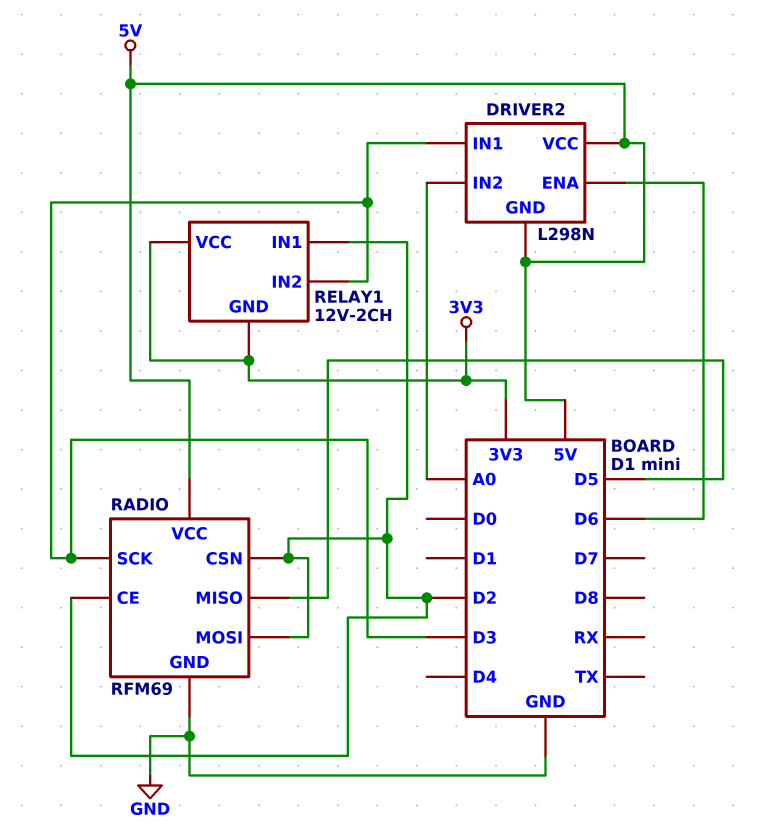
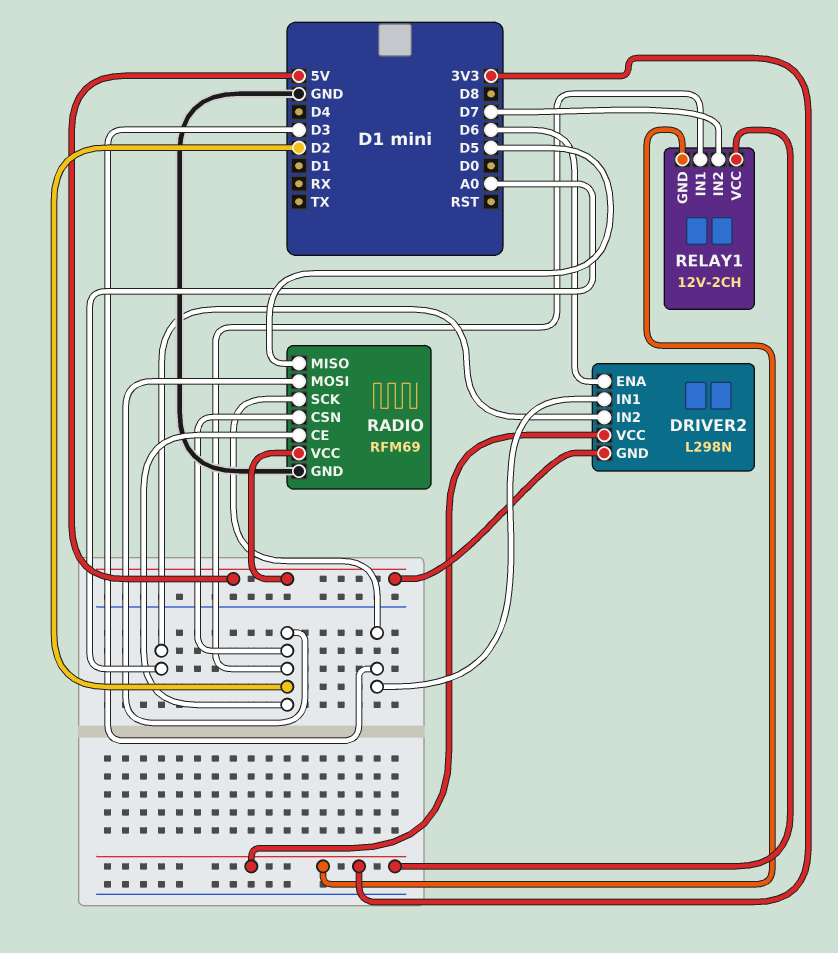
DRIVER2 pin VCC: 5V -> 3V3
RELAY1 pin IN2: D3 -> D7

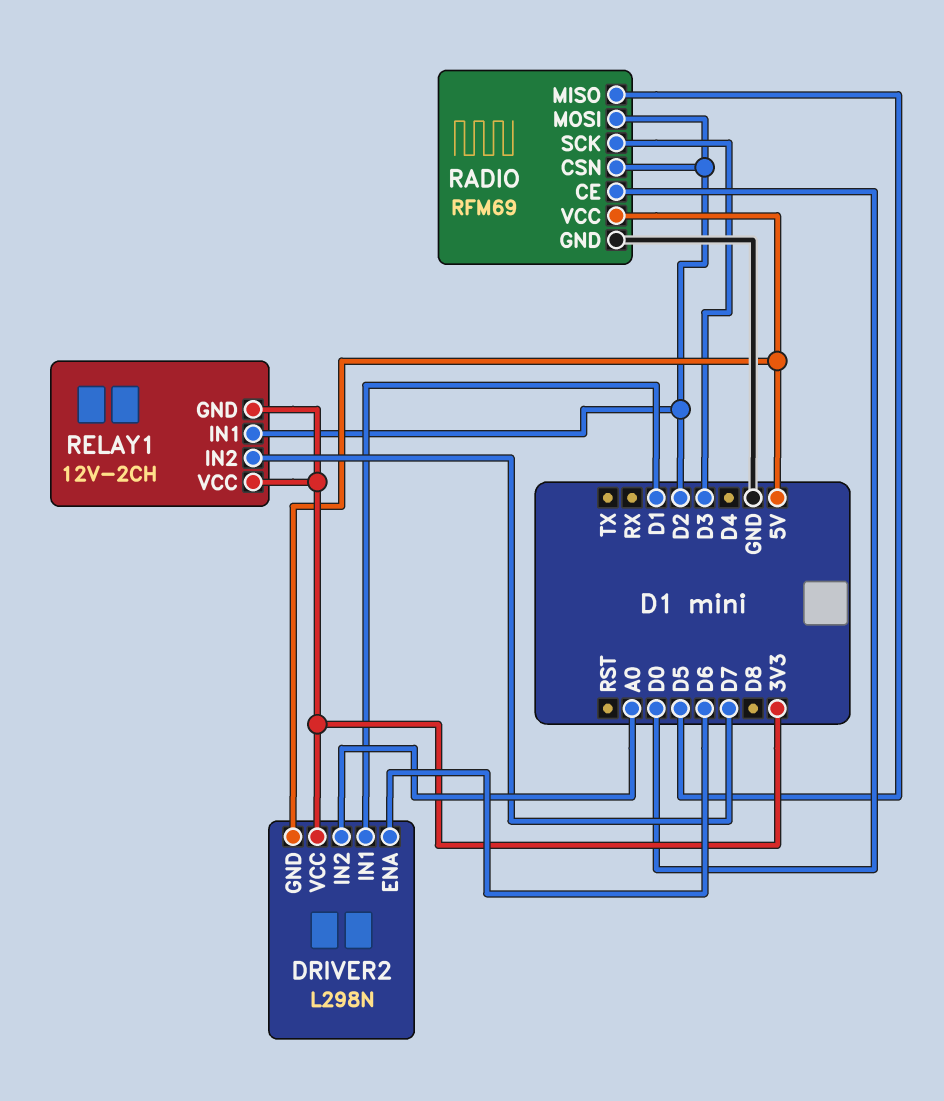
DRIVER2 pin IN1: D3 -> D1
RADIO pin CE: D2 -> D0

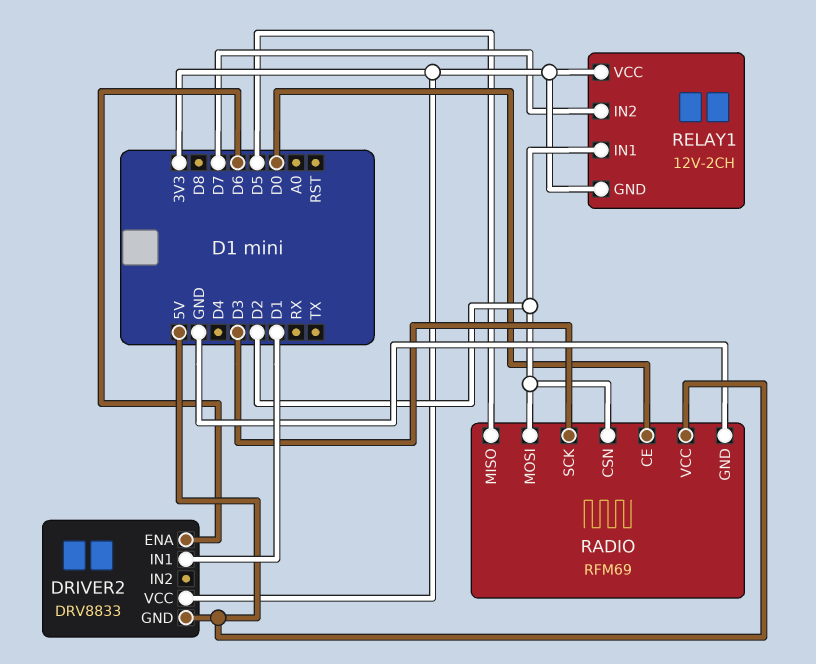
DRIVER2: L298N -> DRV8833
DRIVER2 pin IN2: A0 -> none

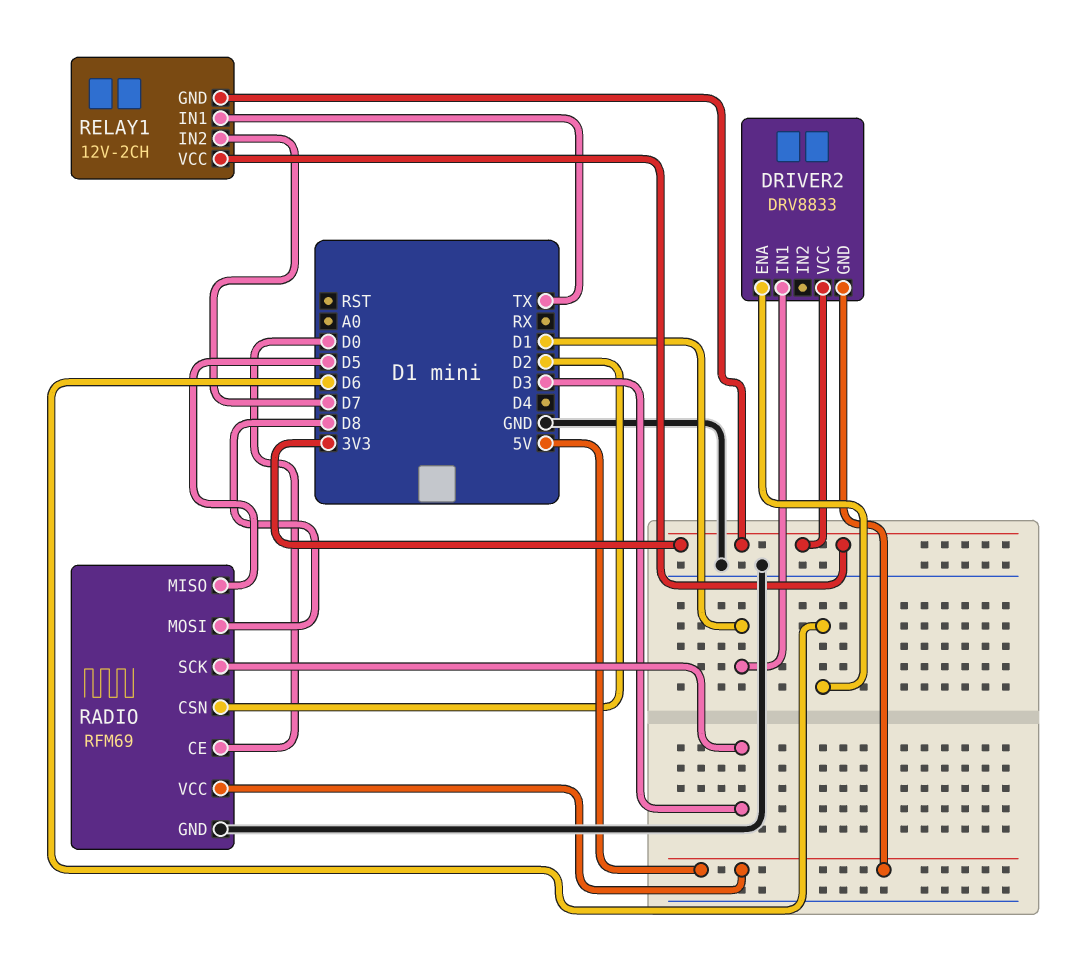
RADIO pin MOSI: D2 -> D8
RELAY1 pin IN1: D2 -> TX

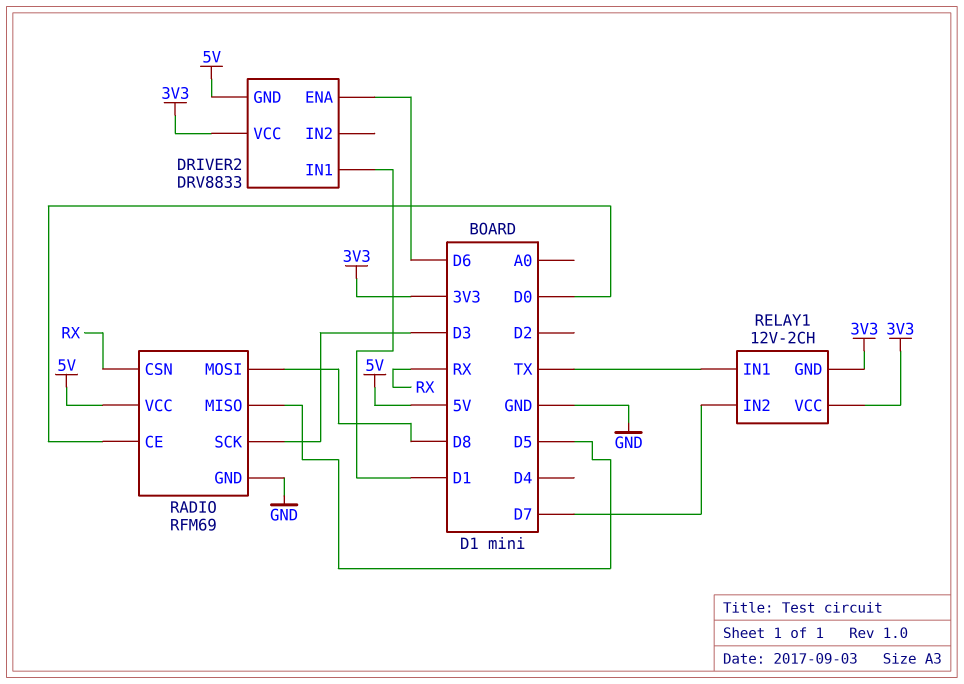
RADIO pin CSN: D2 -> RX

